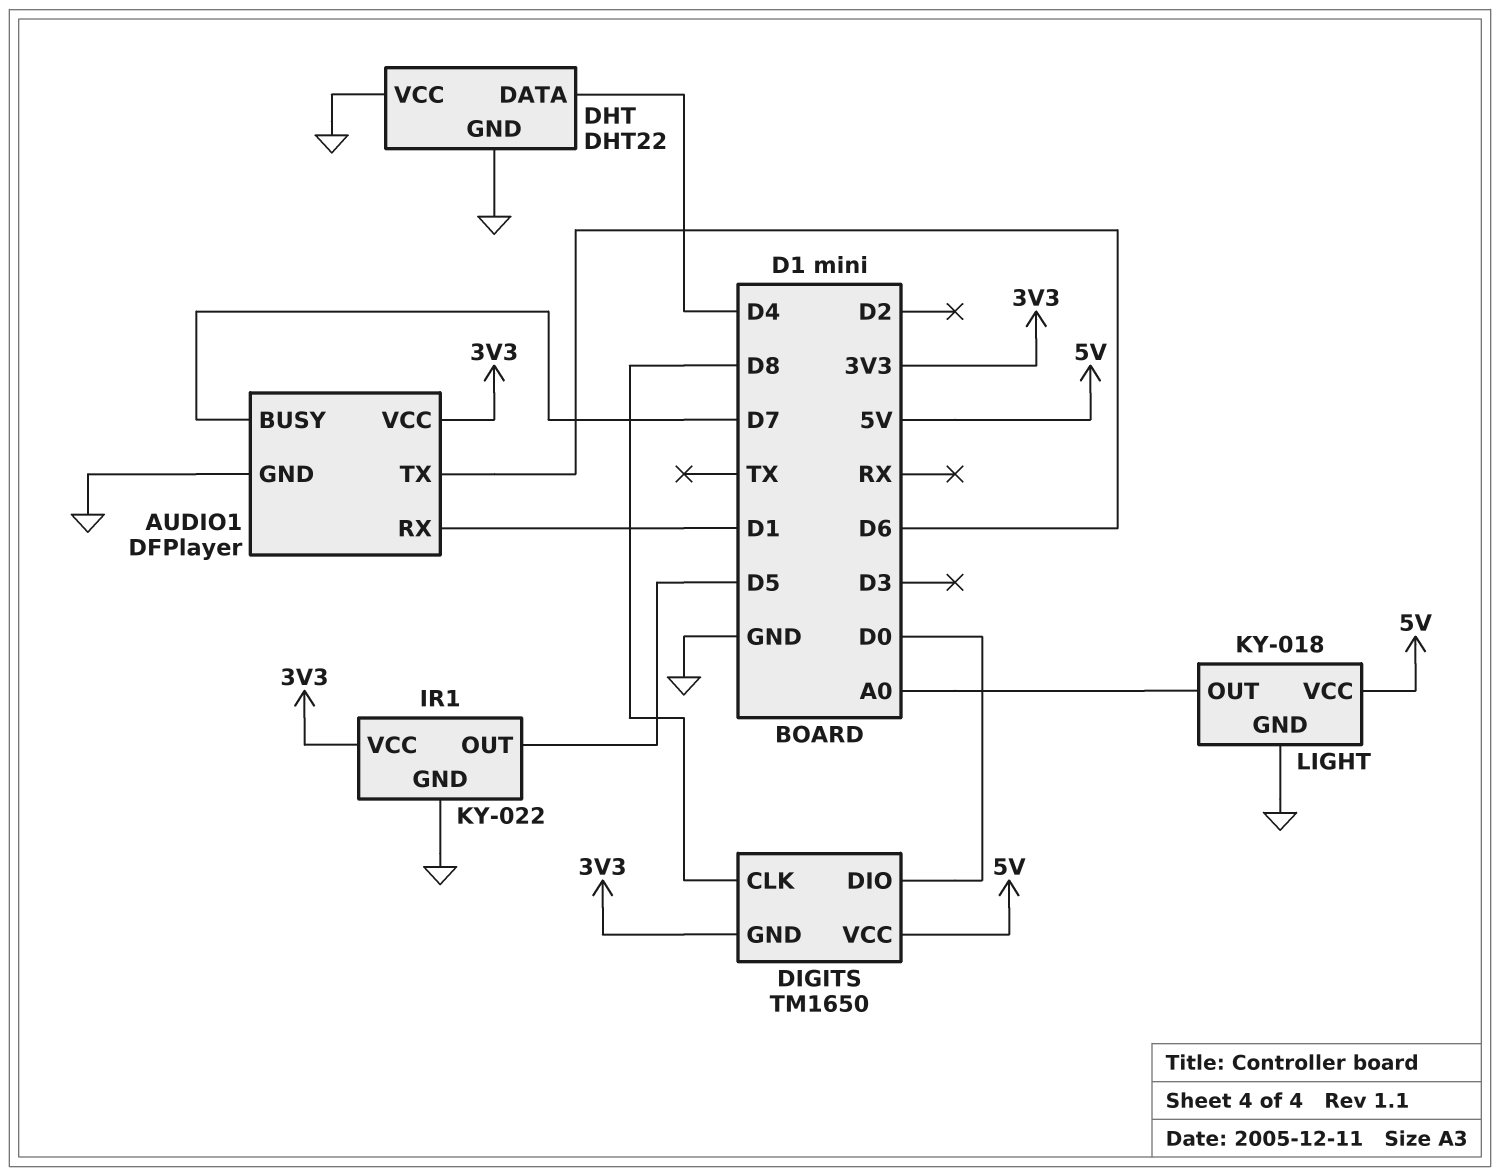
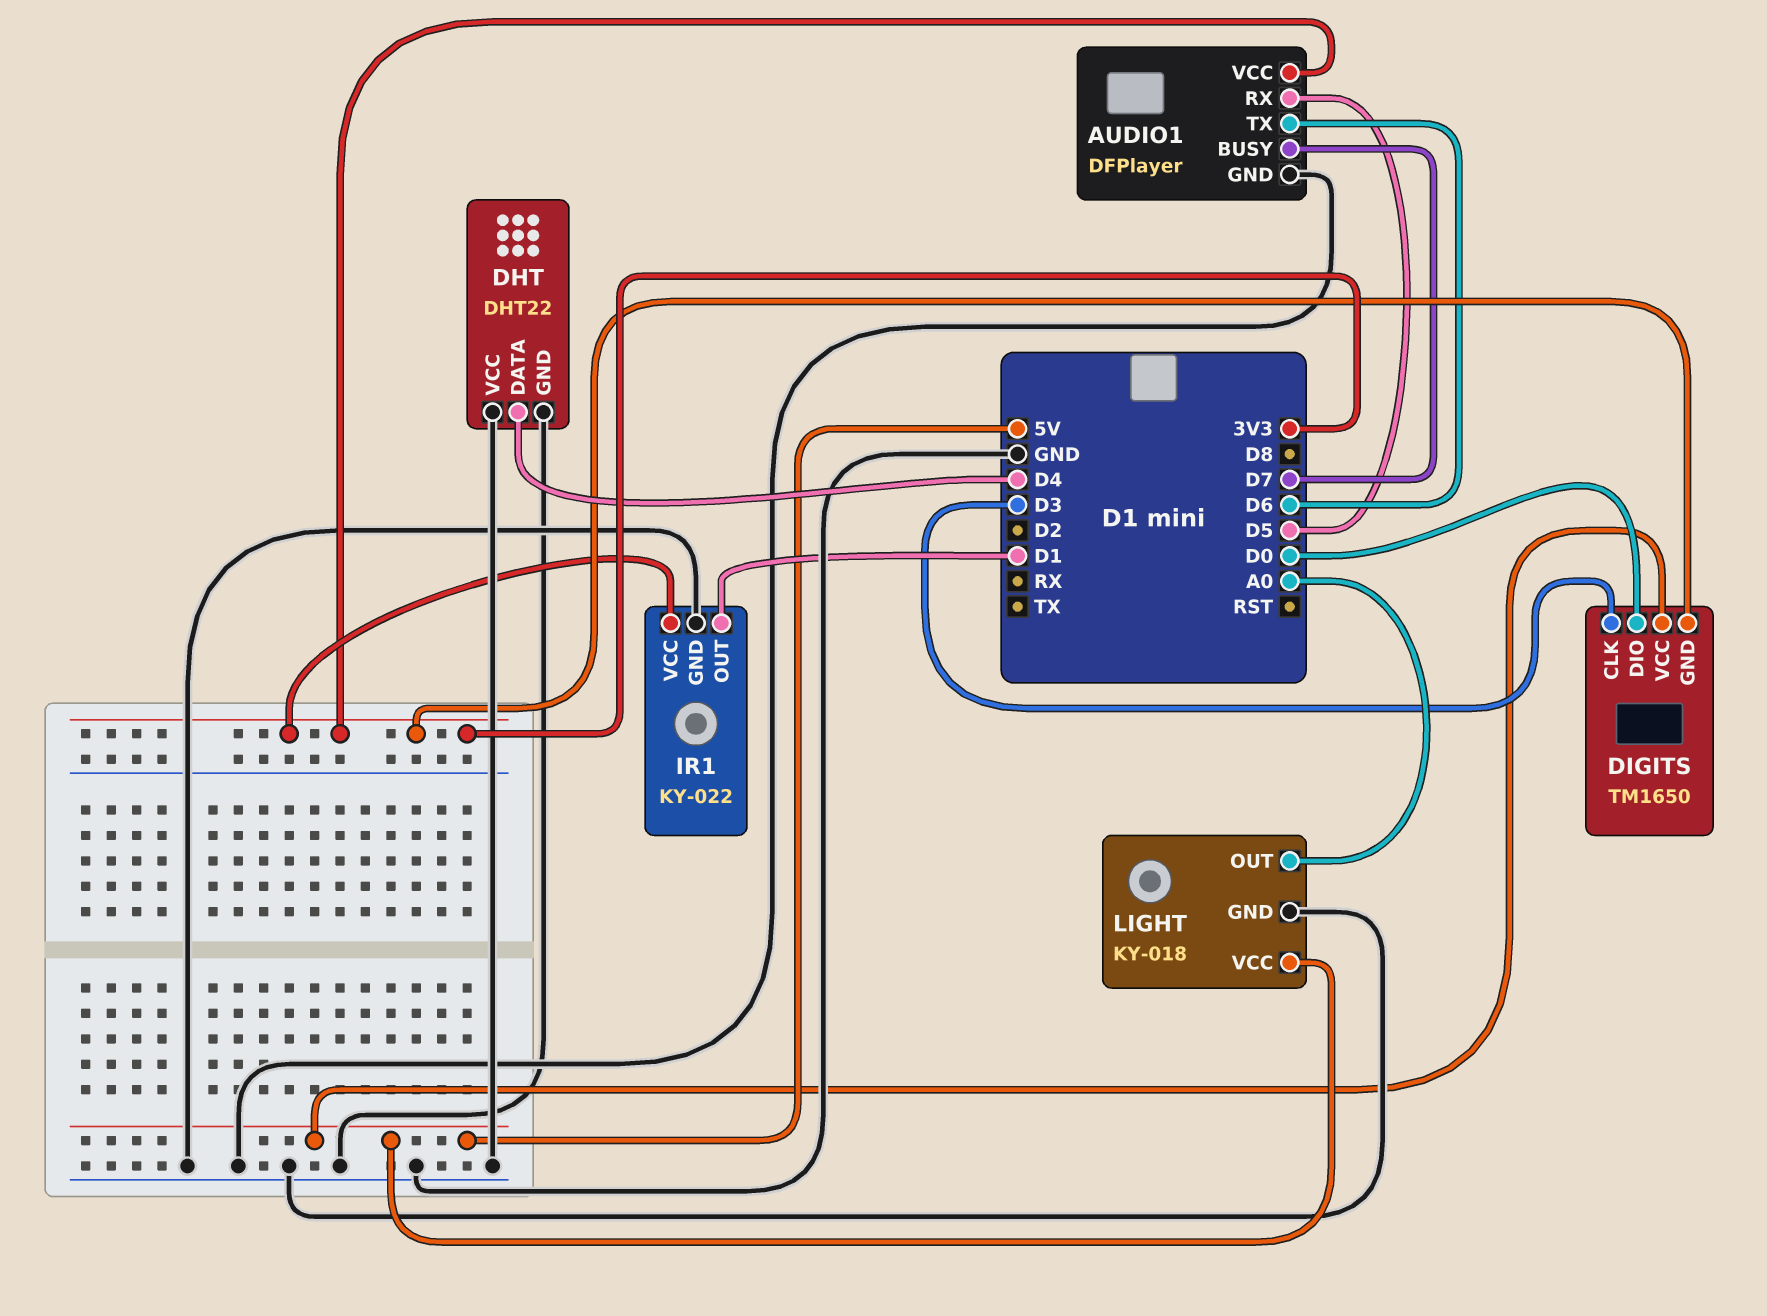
AUDIO1 pin RX: D1 -> D5
DIGITS pin CLK: D8 -> D3
IR1 pin OUT: D5 -> D1

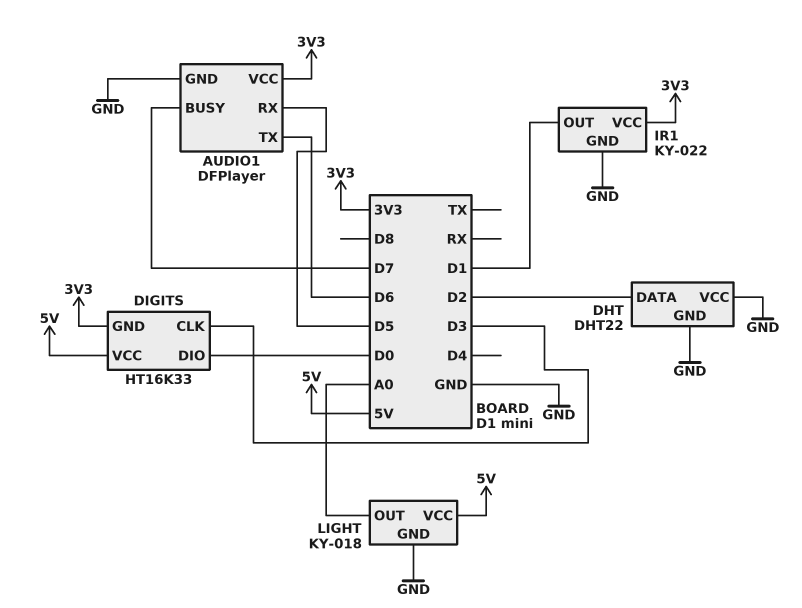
DHT pin DATA: D4 -> D2
DIGITS: TM1650 -> HT16K33

